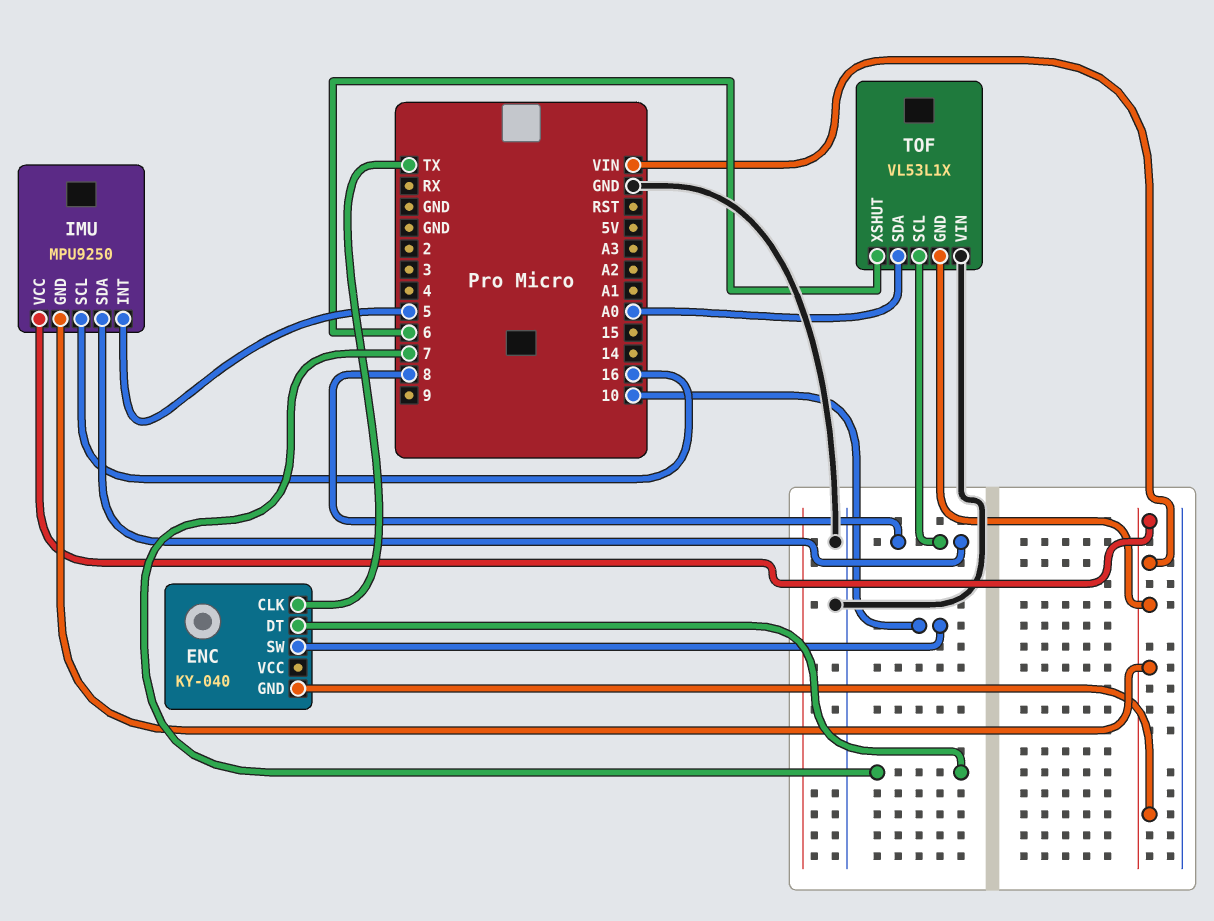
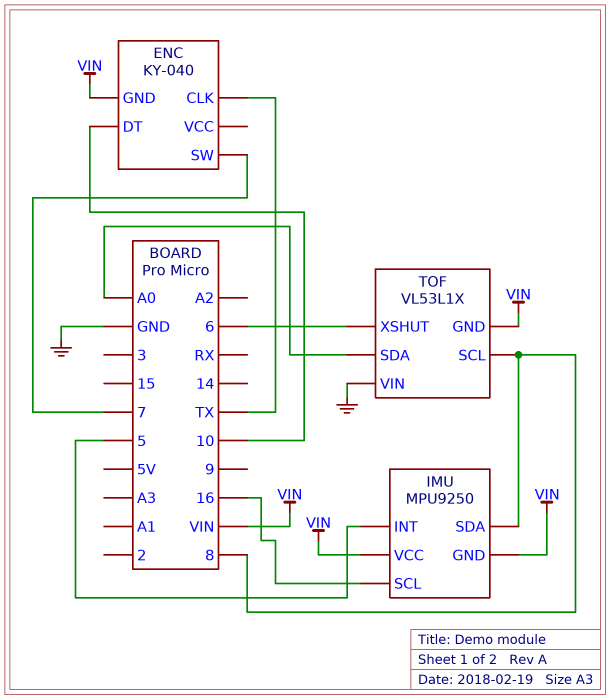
ENC pin DT: 7 -> 10
ENC pin SW: 10 -> 7

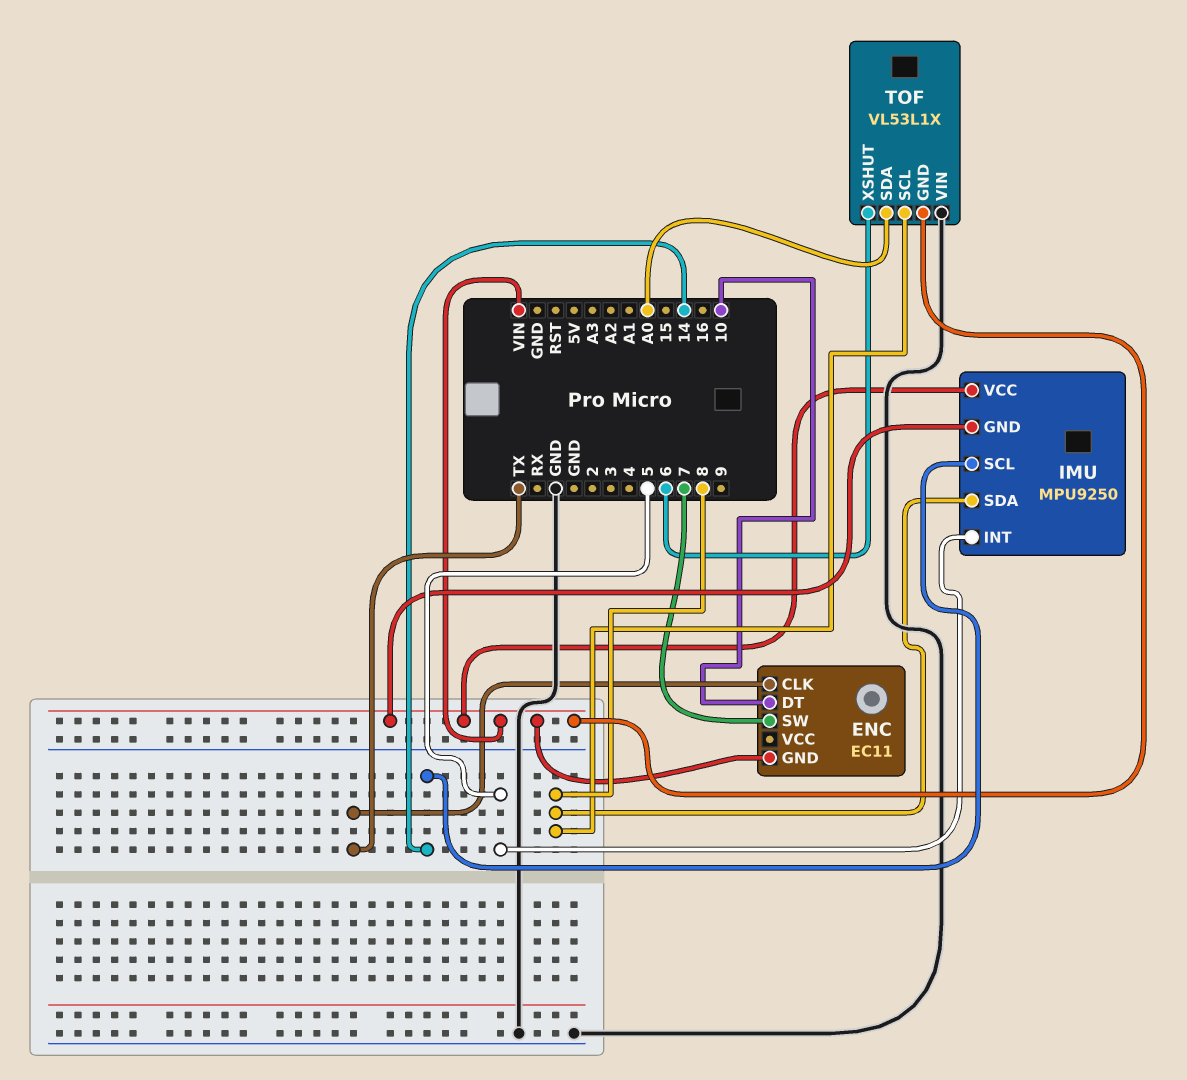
ENC: KY-040 -> EC11
IMU pin SCL: 16 -> 14

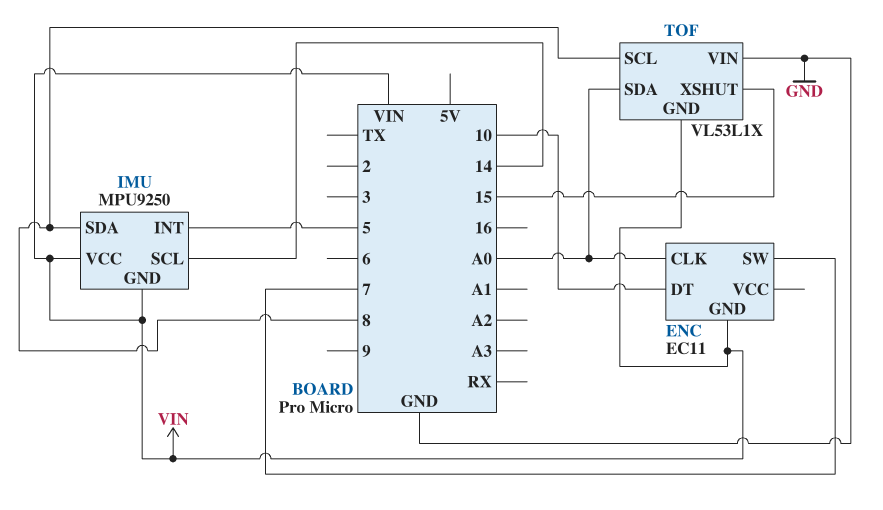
ENC pin CLK: TX -> A0
TOF pin XSHUT: 6 -> 15

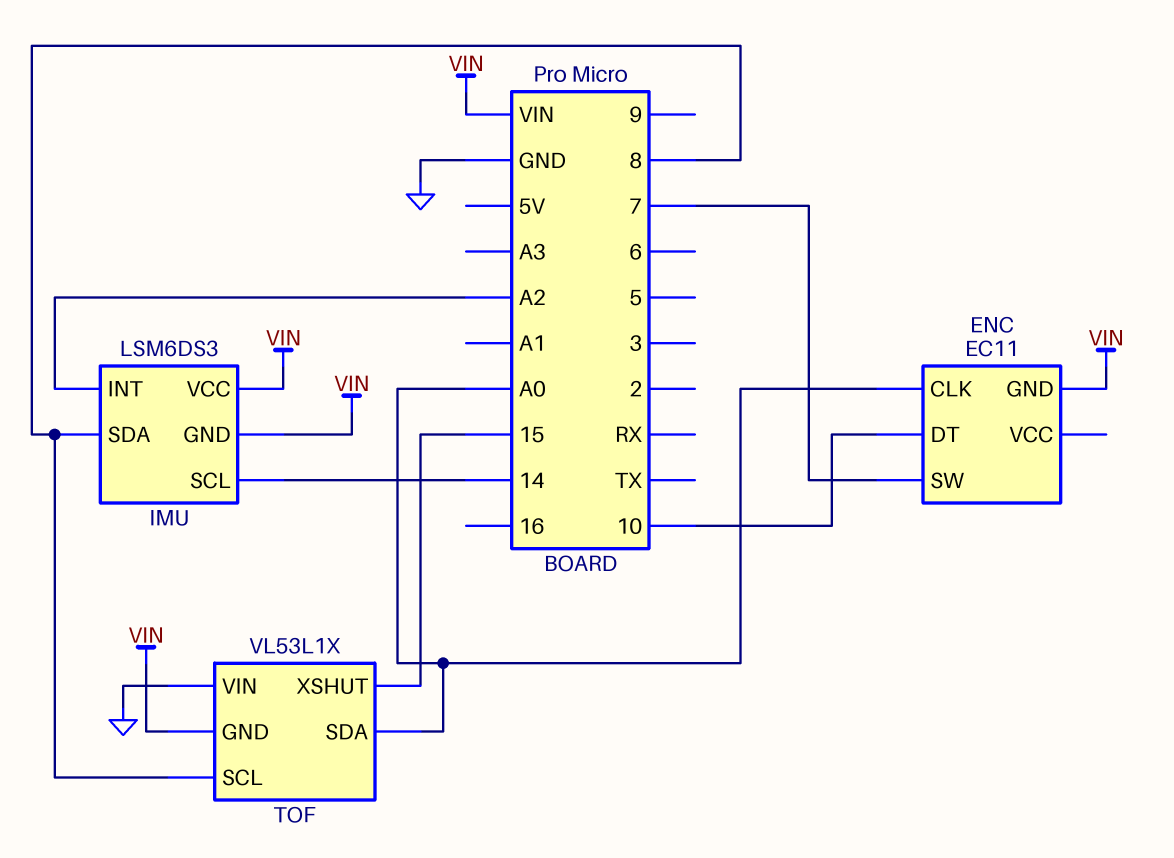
IMU: MPU9250 -> LSM6DS3
IMU pin INT: 5 -> A2

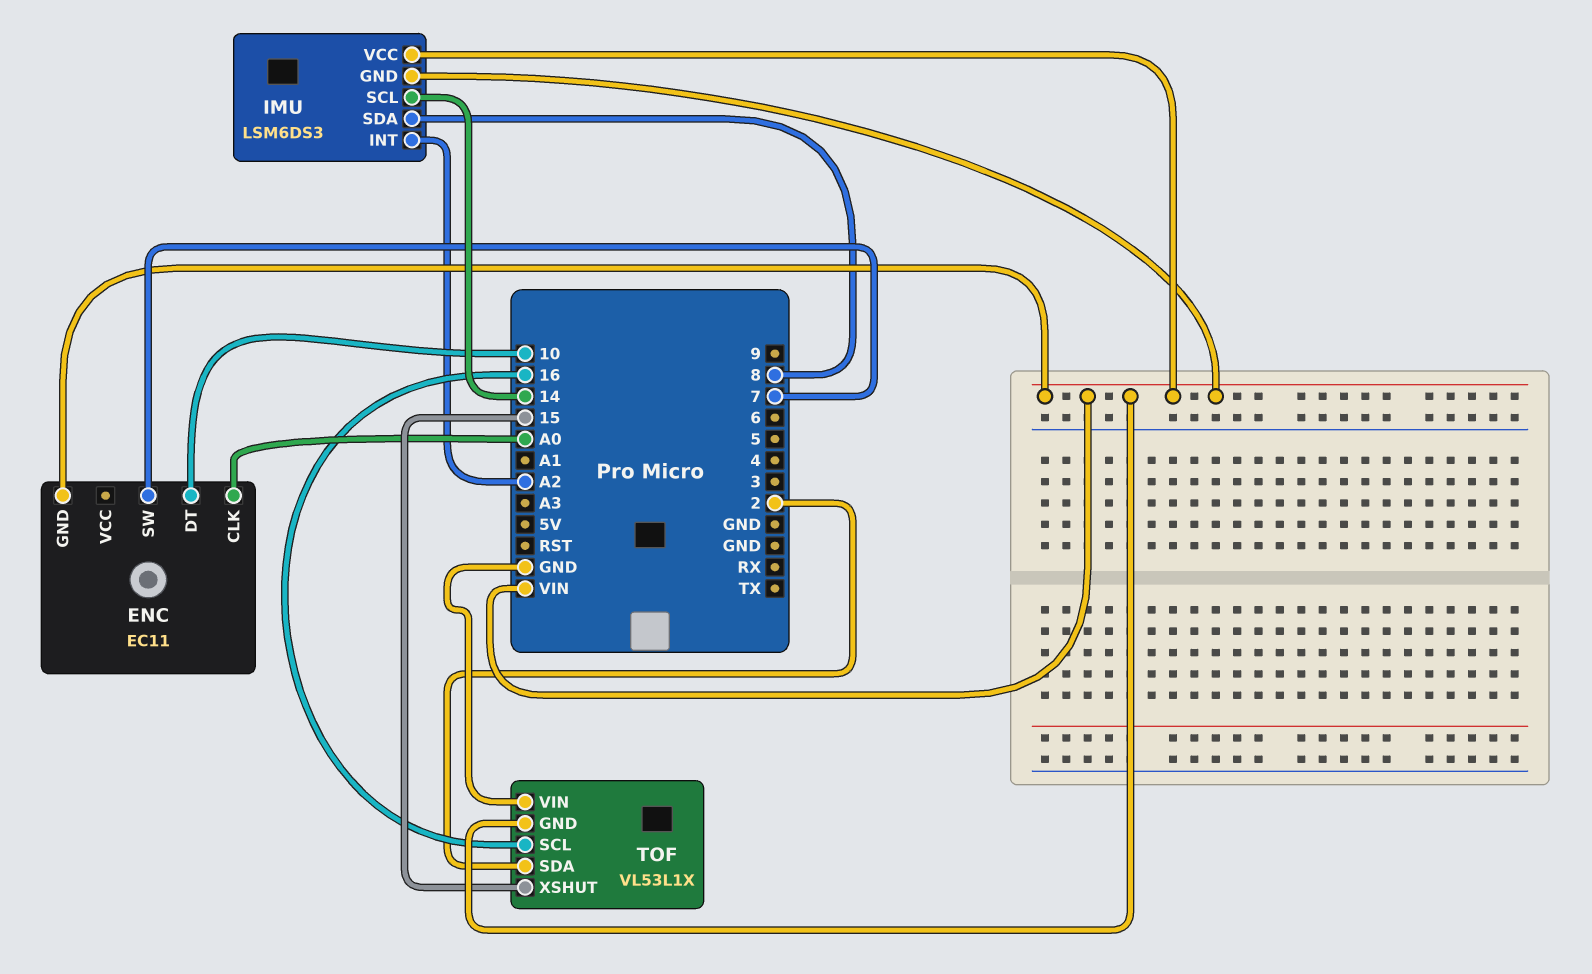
TOF pin SCL: 8 -> 16
TOF pin SDA: A0 -> 2

